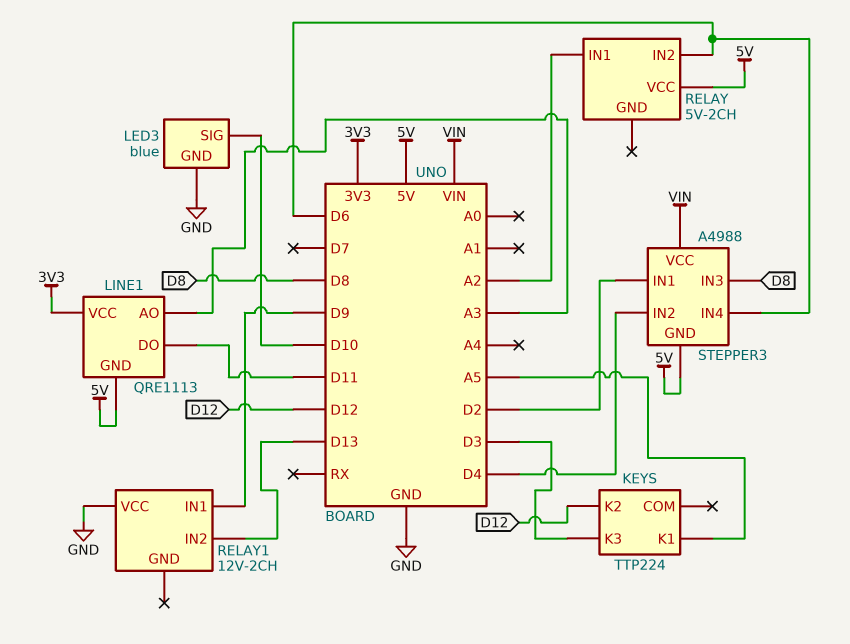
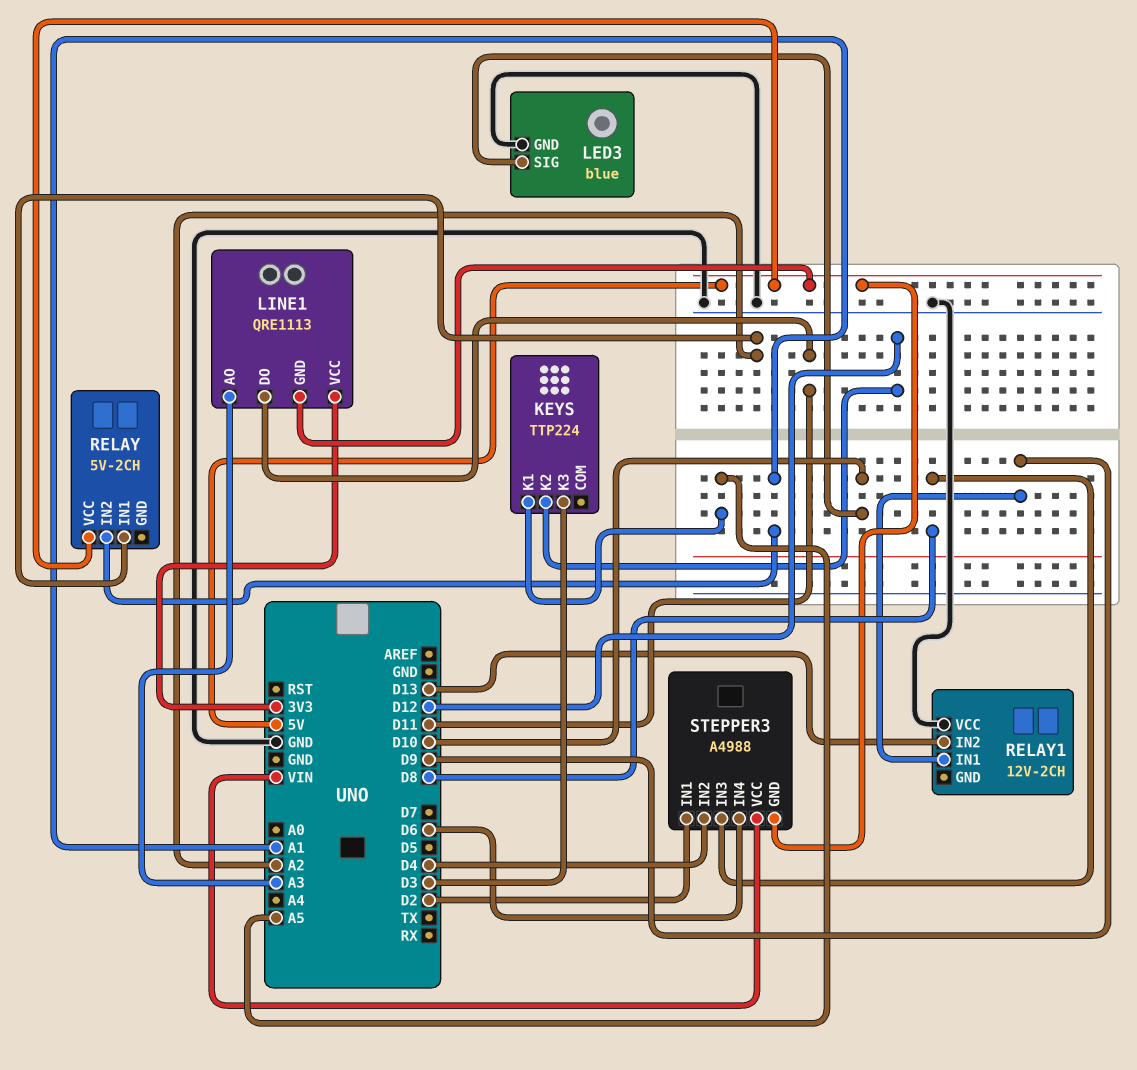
RELAY pin IN2: D6 -> A1

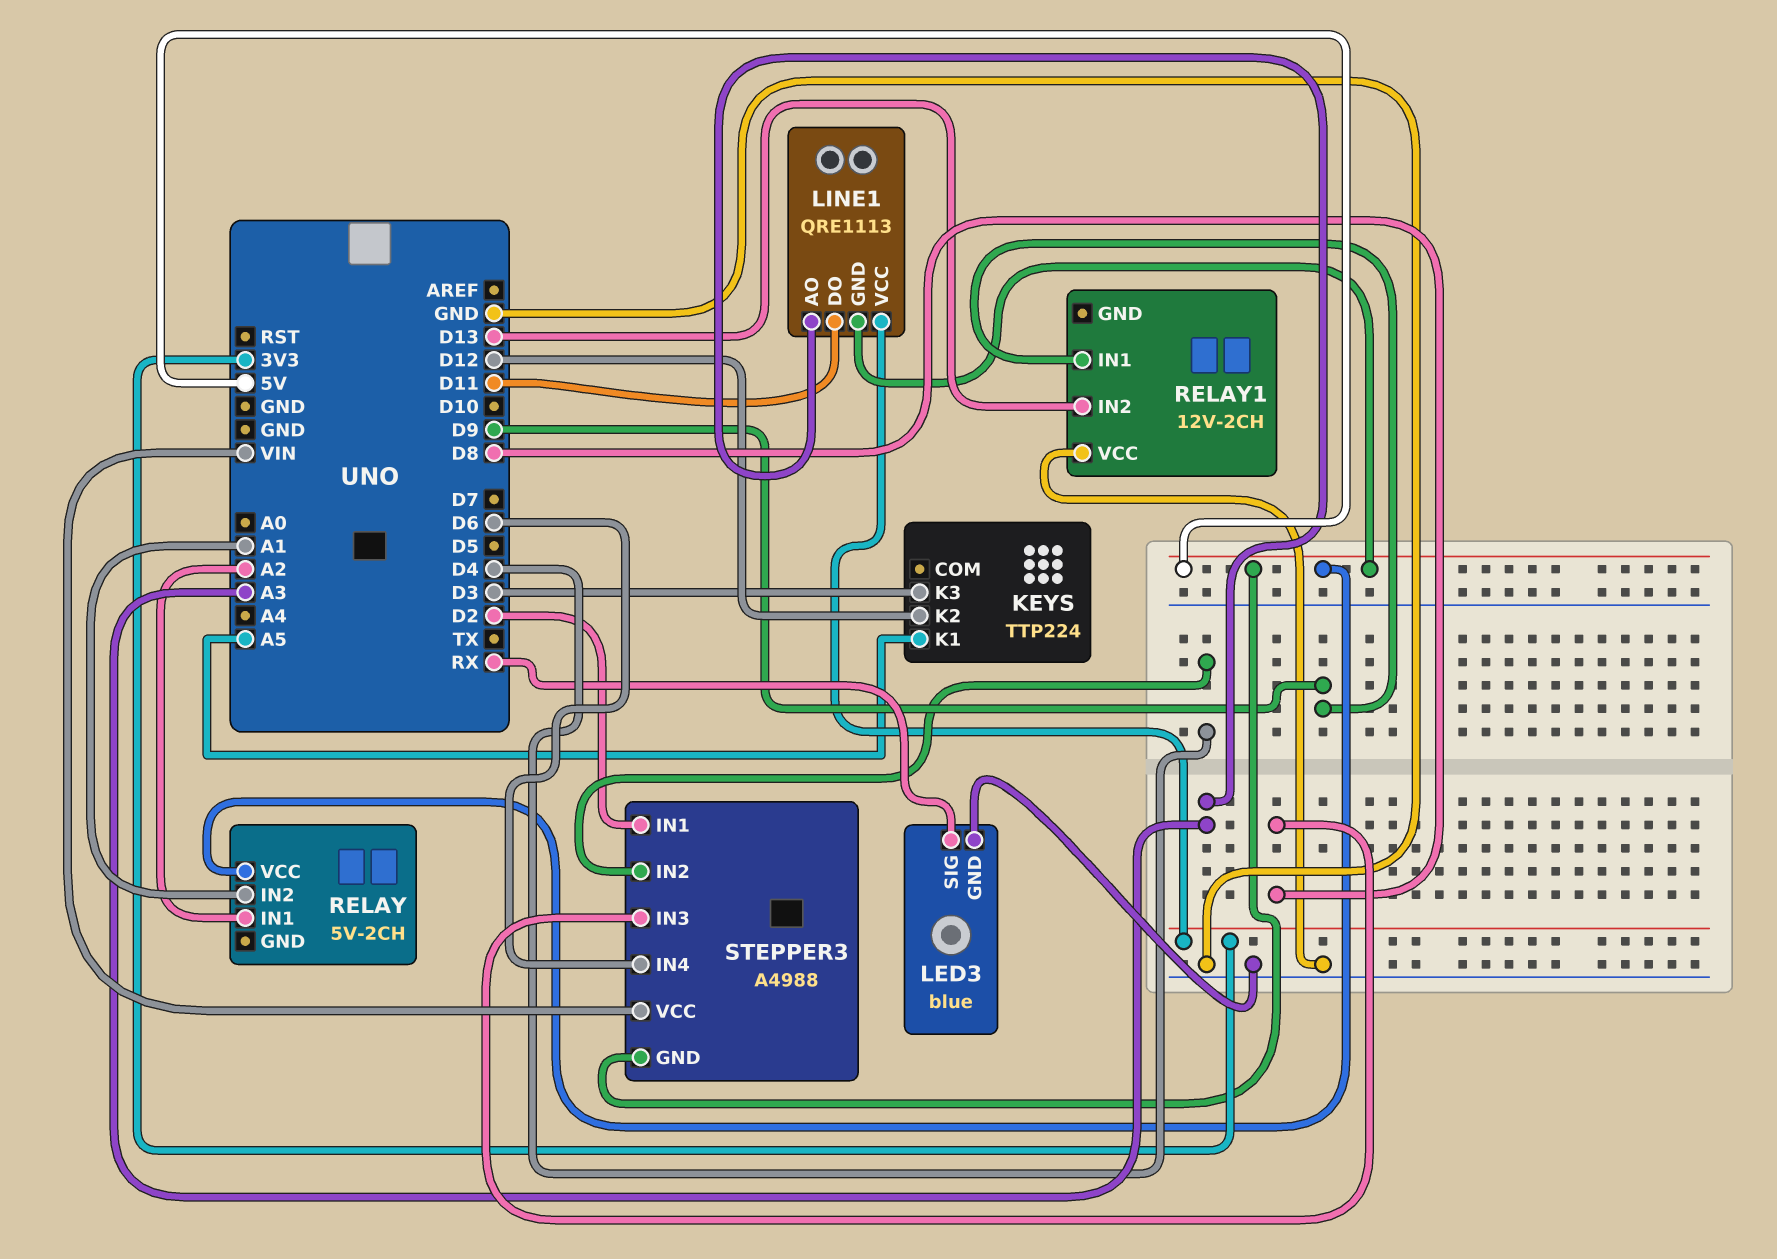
LED3 pin SIG: D10 -> RX

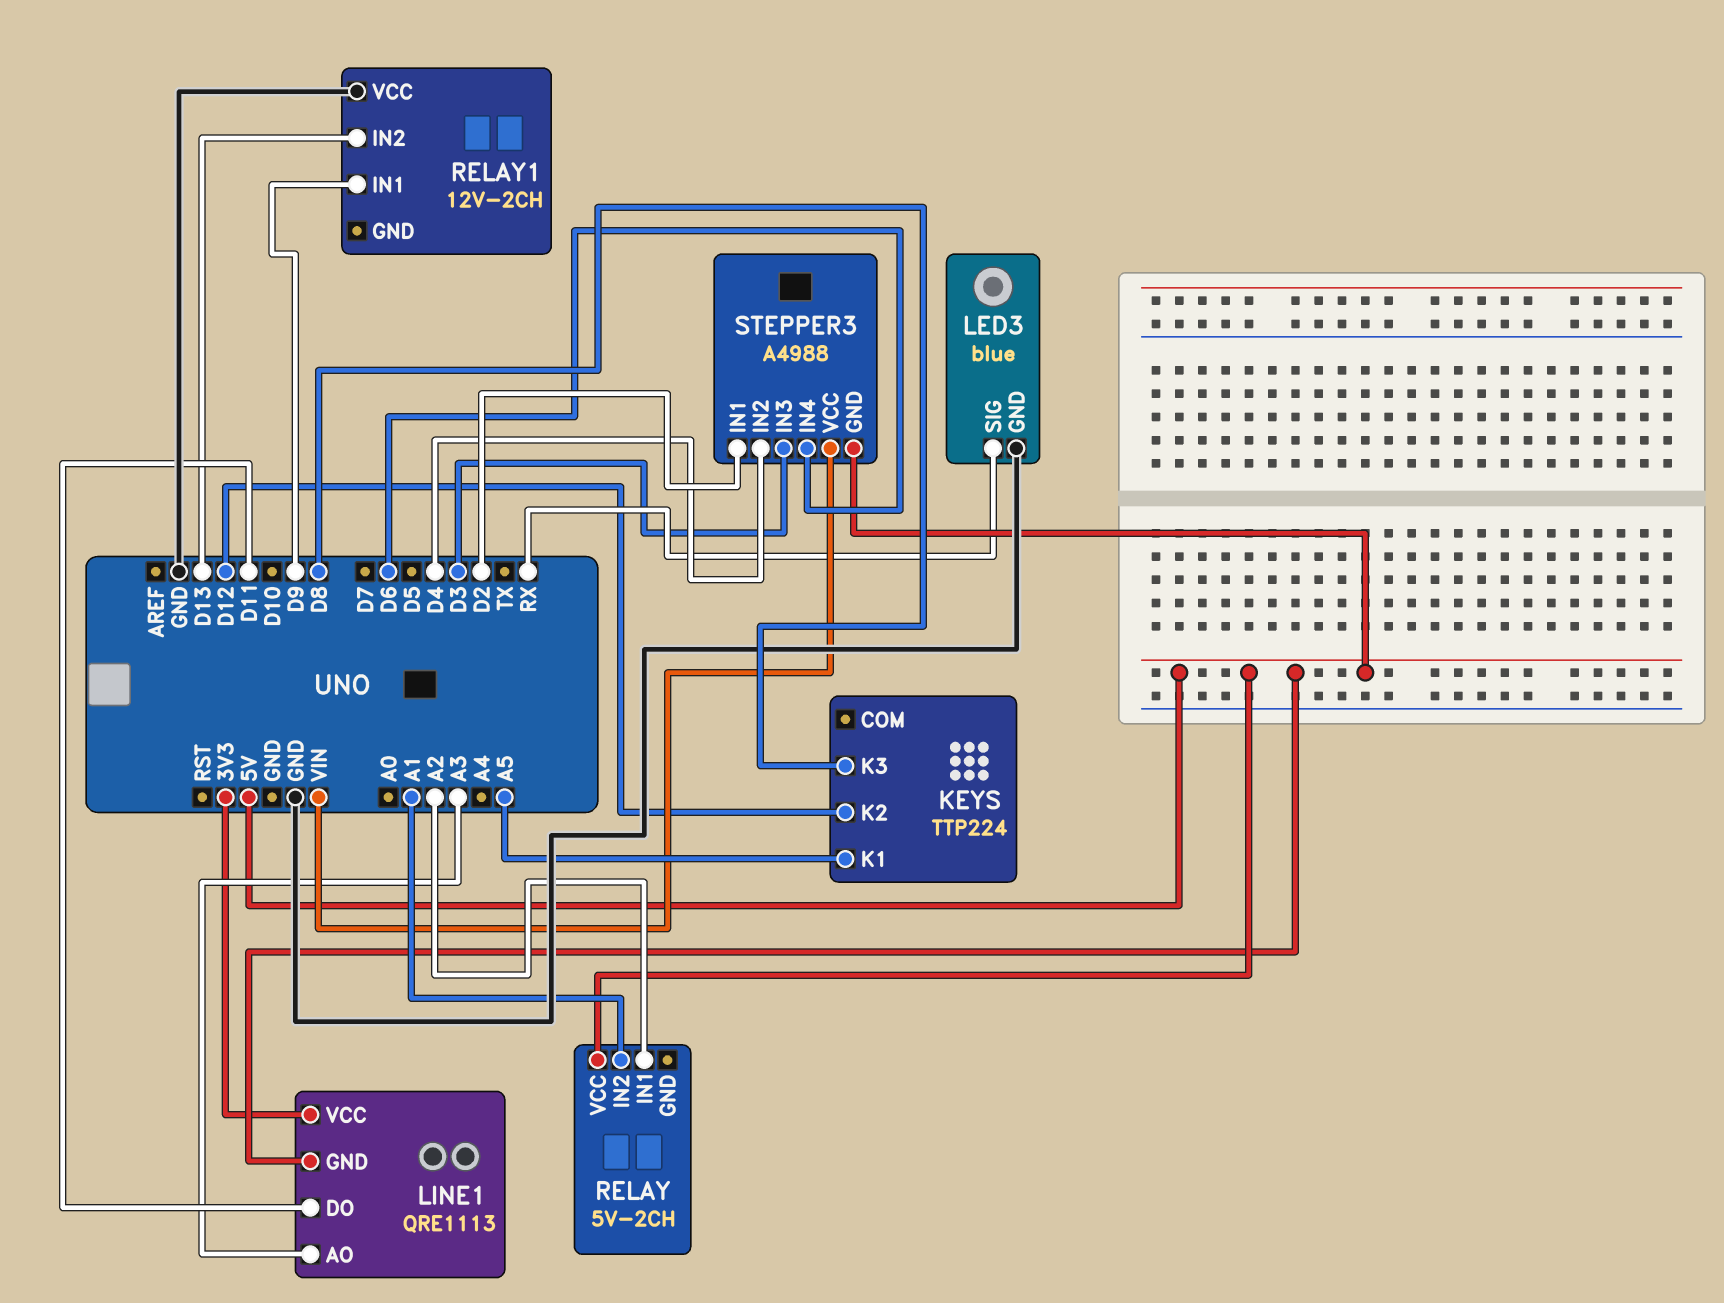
KEYS pin K3: D3 -> D8
STEPPER3 pin IN3: D8 -> D3

